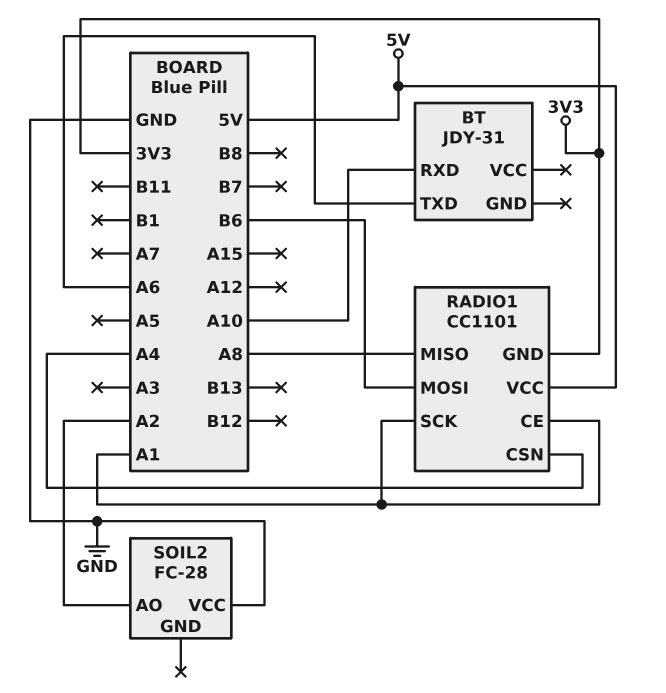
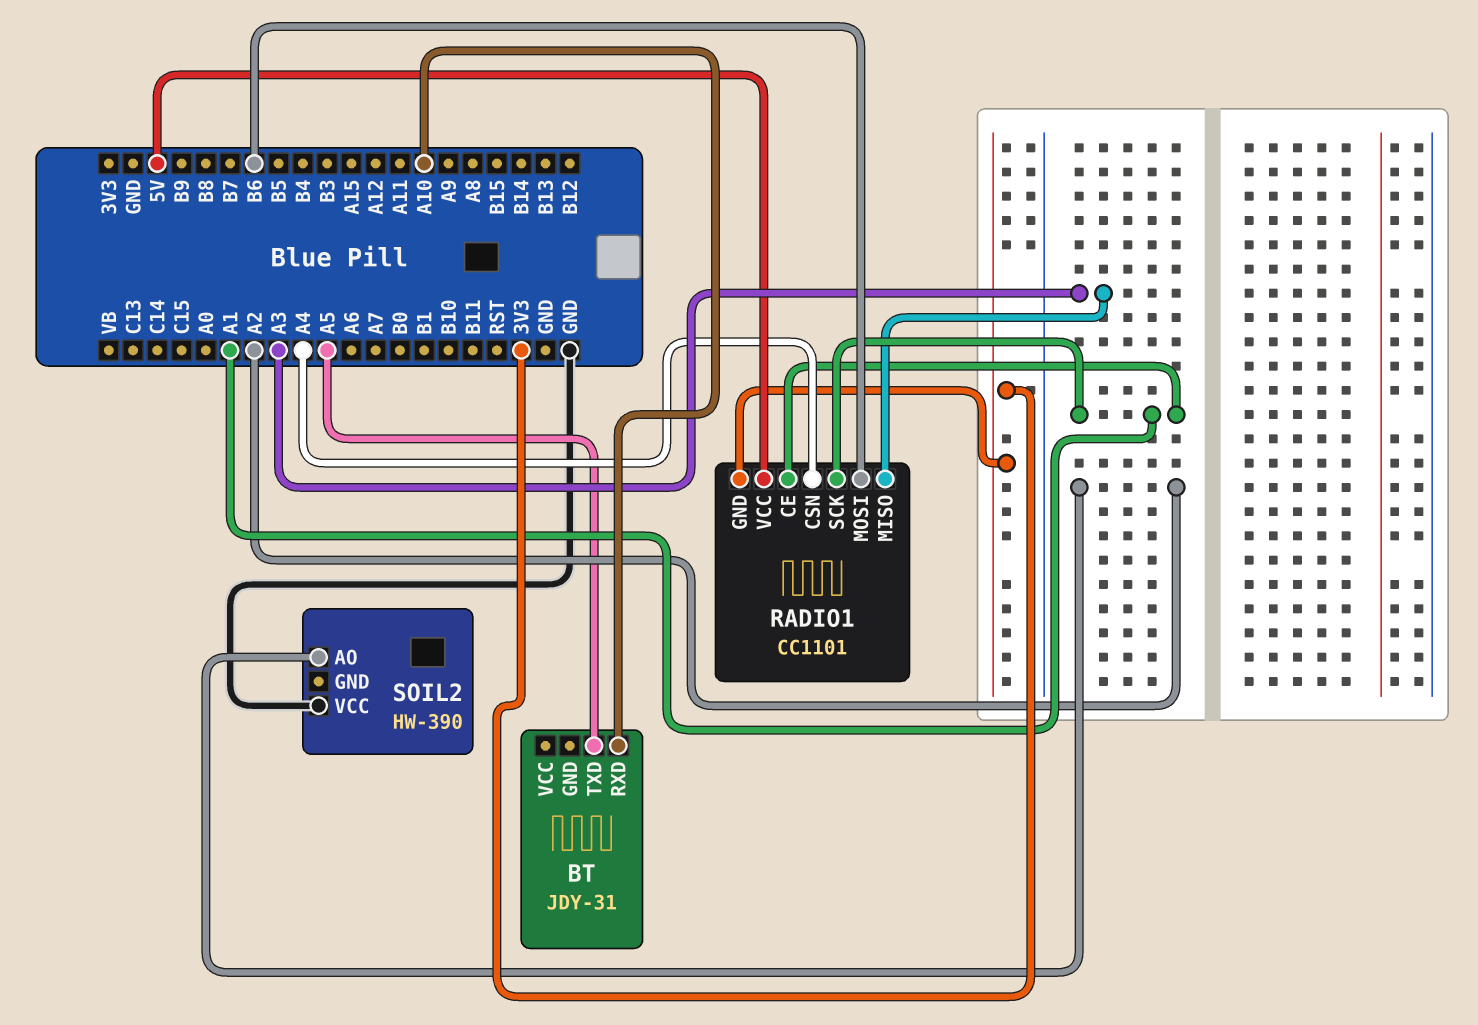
BT pin TXD: A6 -> A5
RADIO1 pin MISO: A8 -> A3
SOIL2: FC-28 -> HW-390

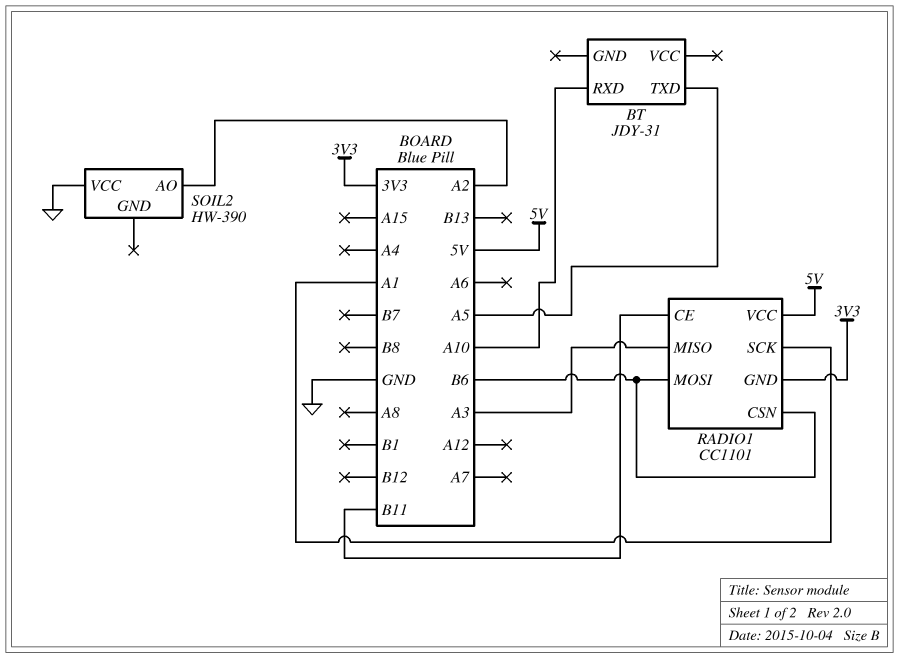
RADIO1 pin CE: A1 -> B11
RADIO1 pin CSN: A4 -> B6

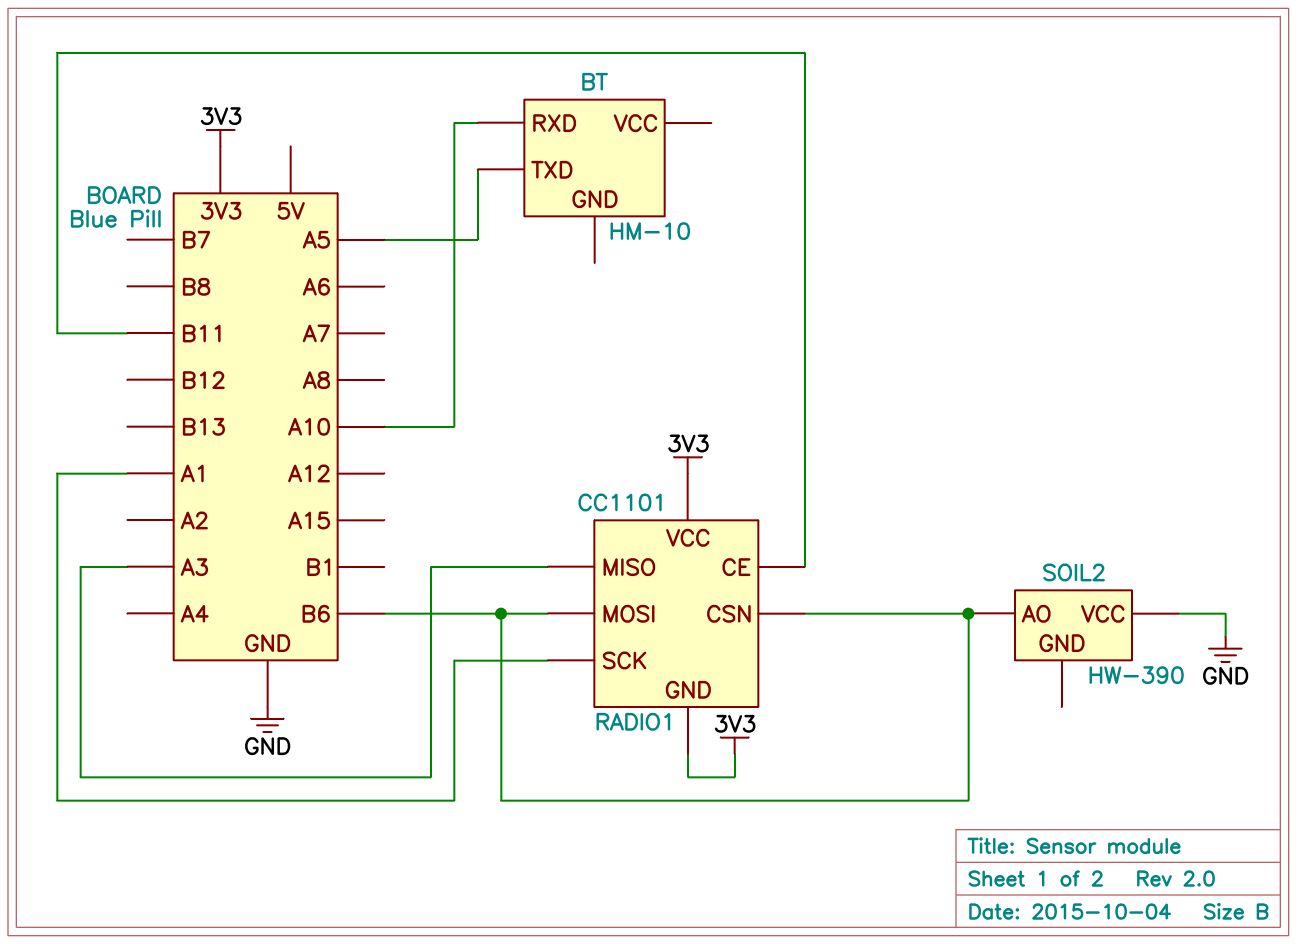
BT: JDY-31 -> HM-10
RADIO1 pin VCC: 5V -> 3V3
SOIL2 pin AO: A2 -> B6

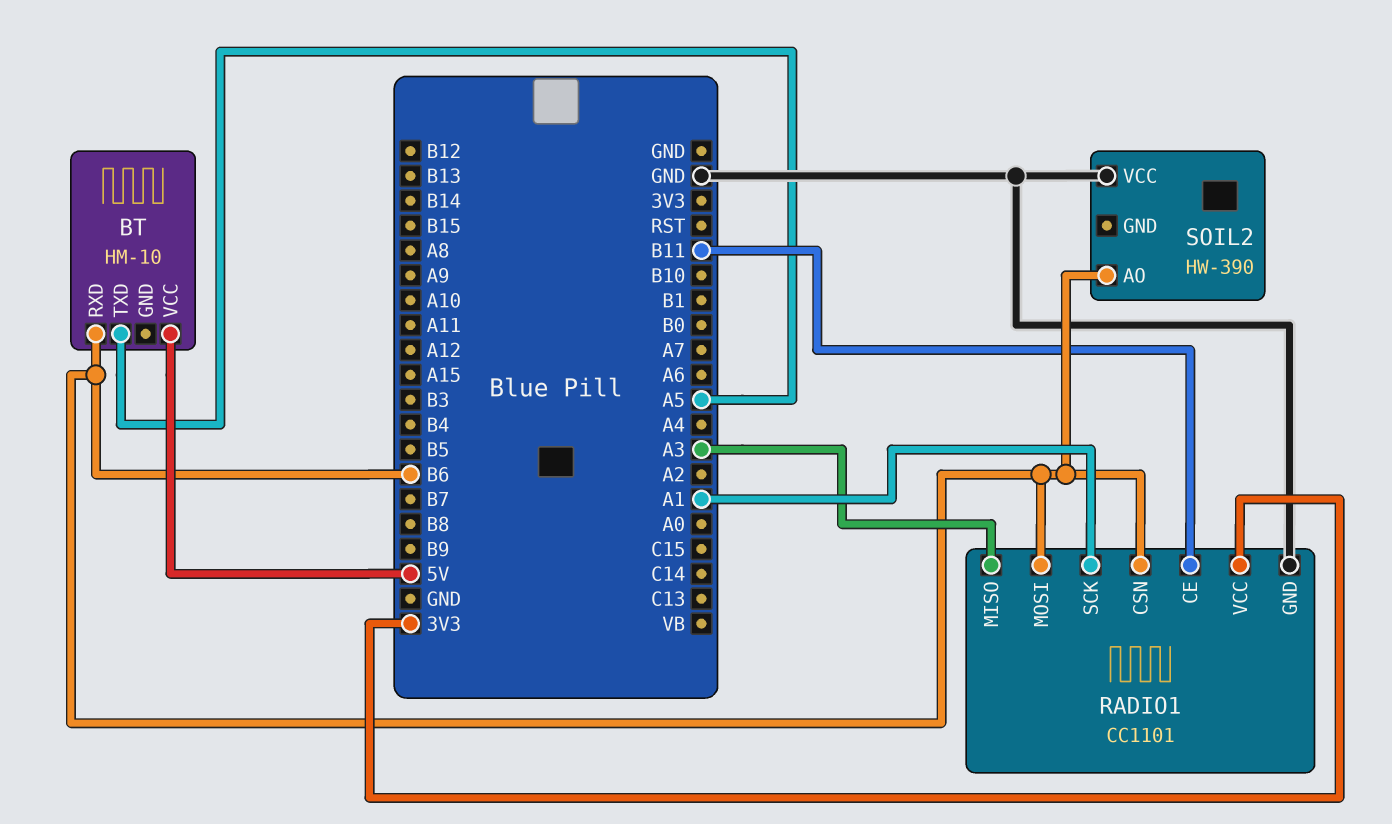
BT pin RXD: A10 -> B6
BT pin VCC: none -> 5V
RADIO1 pin GND: 3V3 -> GND

